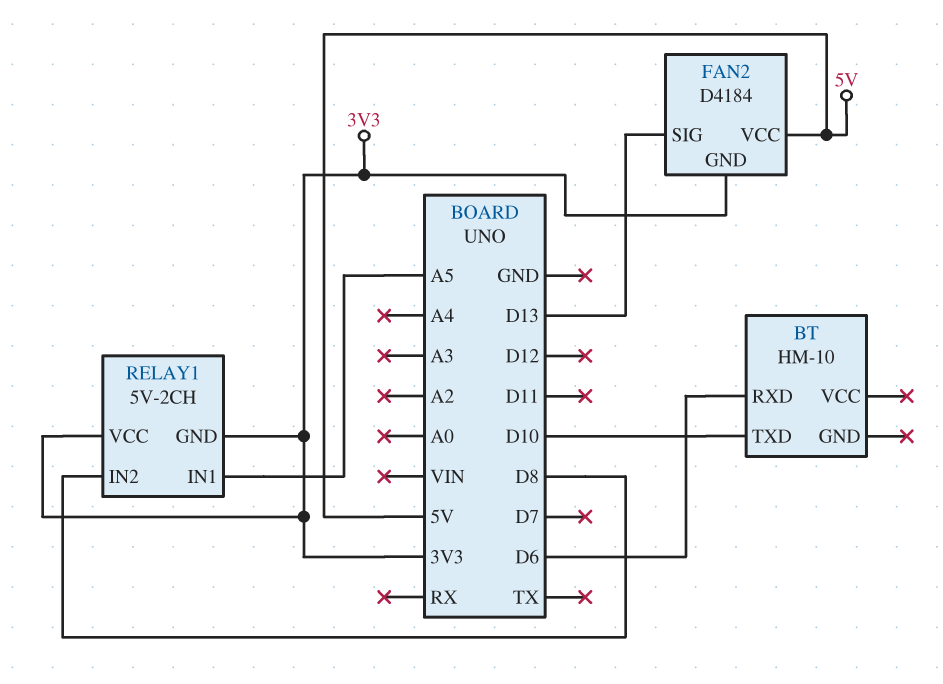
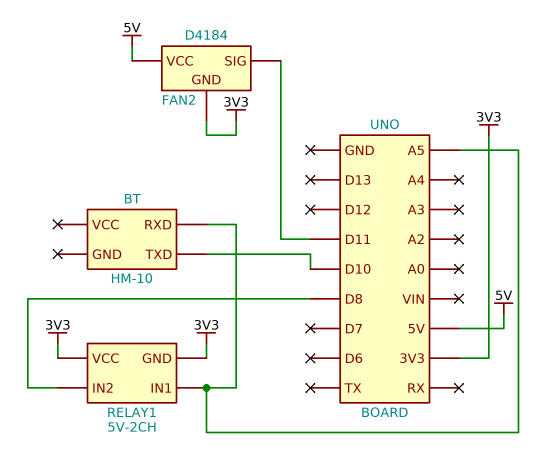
BT pin RXD: D6 -> A5
FAN2 pin SIG: D13 -> D11

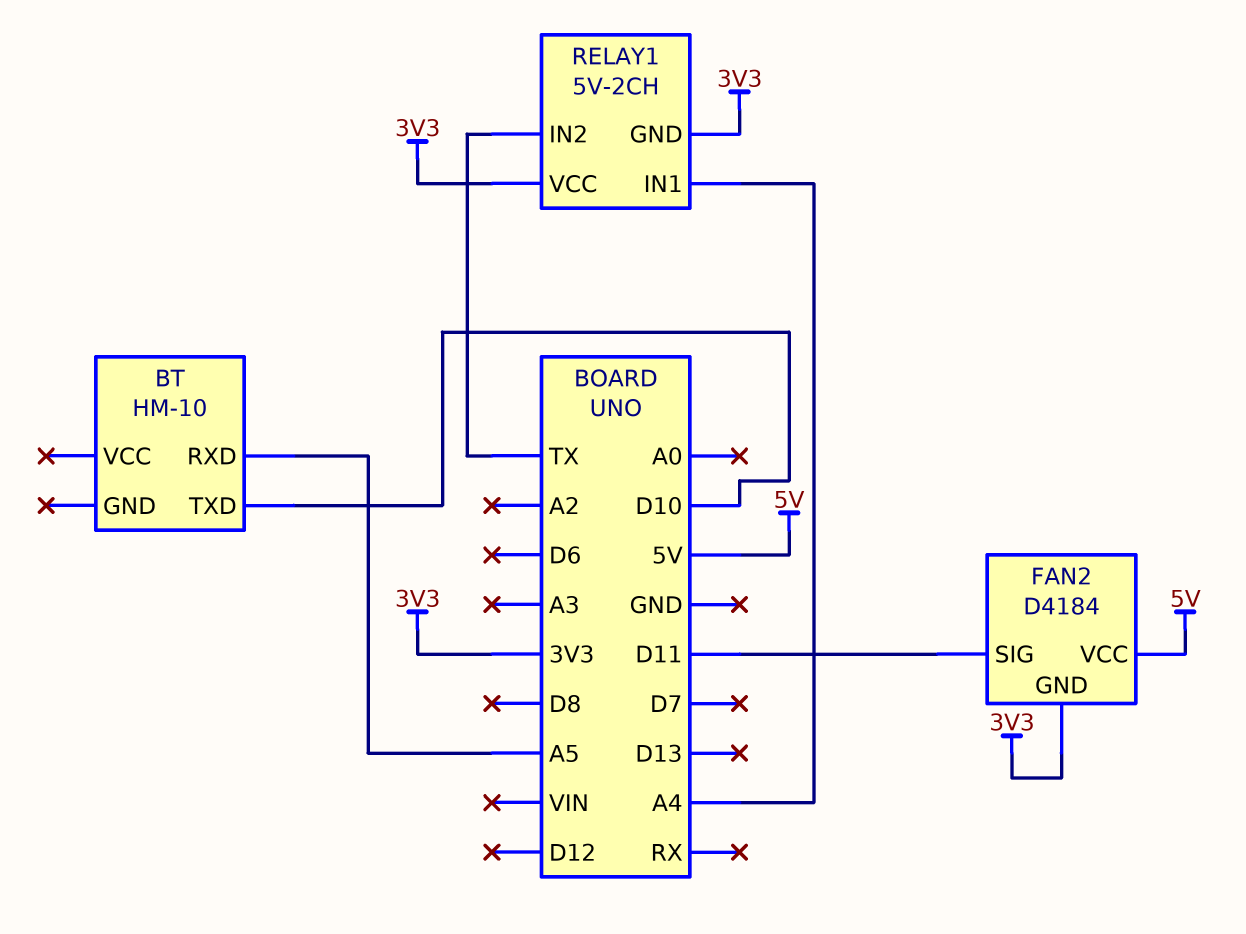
RELAY1 pin IN1: A5 -> A4
RELAY1 pin IN2: D8 -> TX

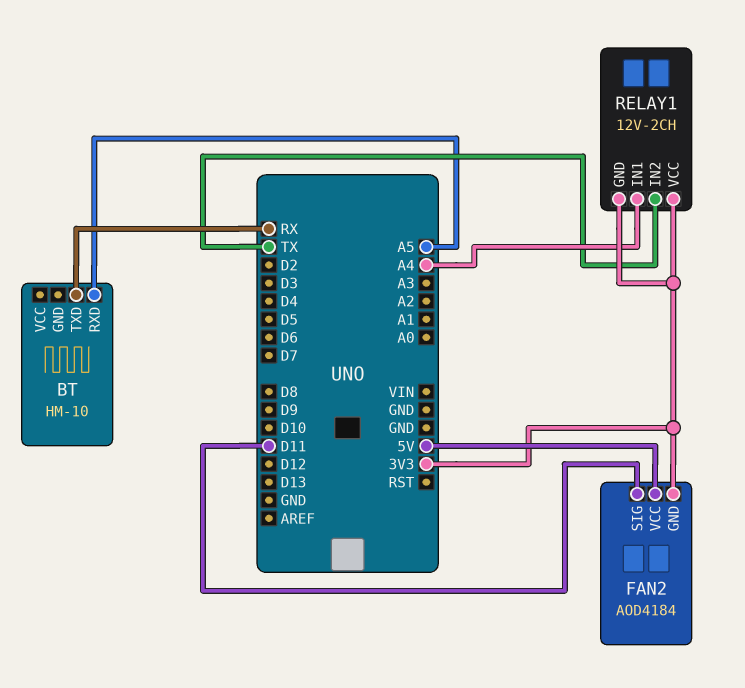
BT pin TXD: D10 -> RX
FAN2: D4184 -> AOD4184
RELAY1: 5V-2CH -> 12V-2CH

